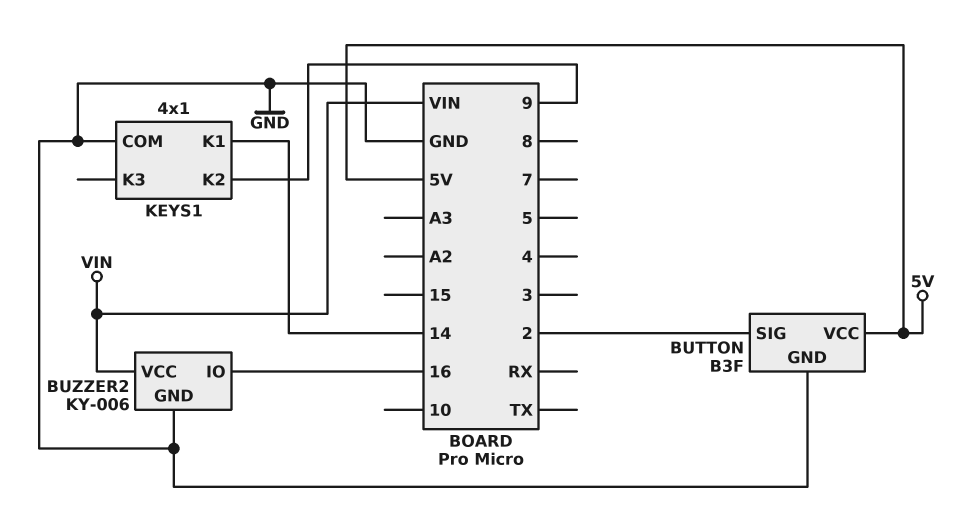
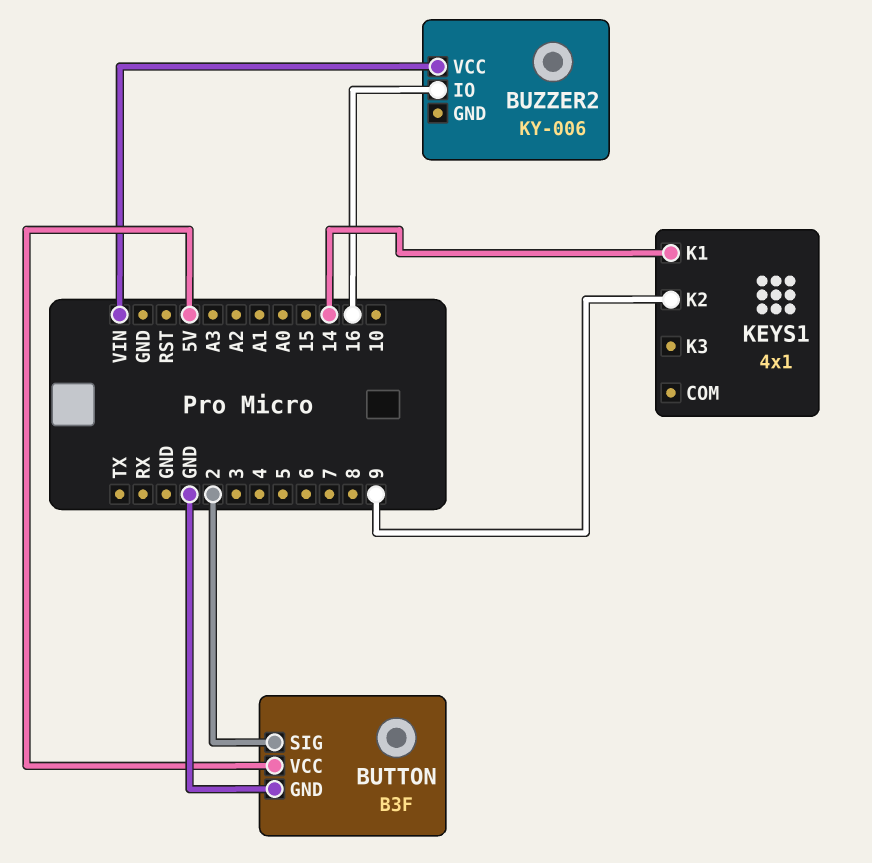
BUZZER2 pin GND: GND -> none
KEYS1 pin COM: GND -> none

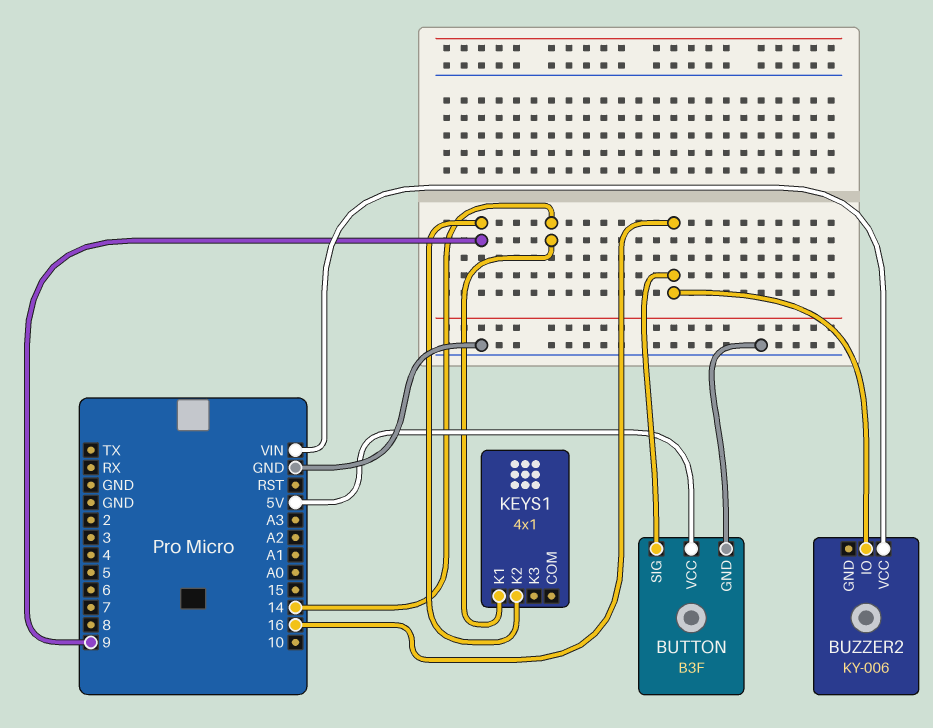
BUTTON pin SIG: 2 -> 16

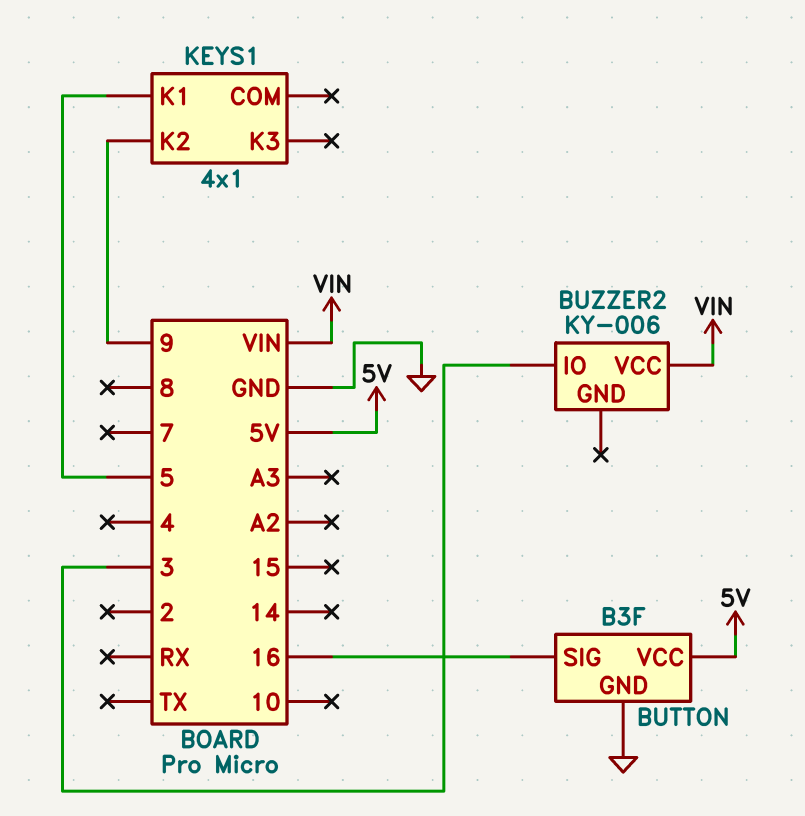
BUZZER2 pin IO: 16 -> 3
KEYS1 pin K1: 14 -> 5

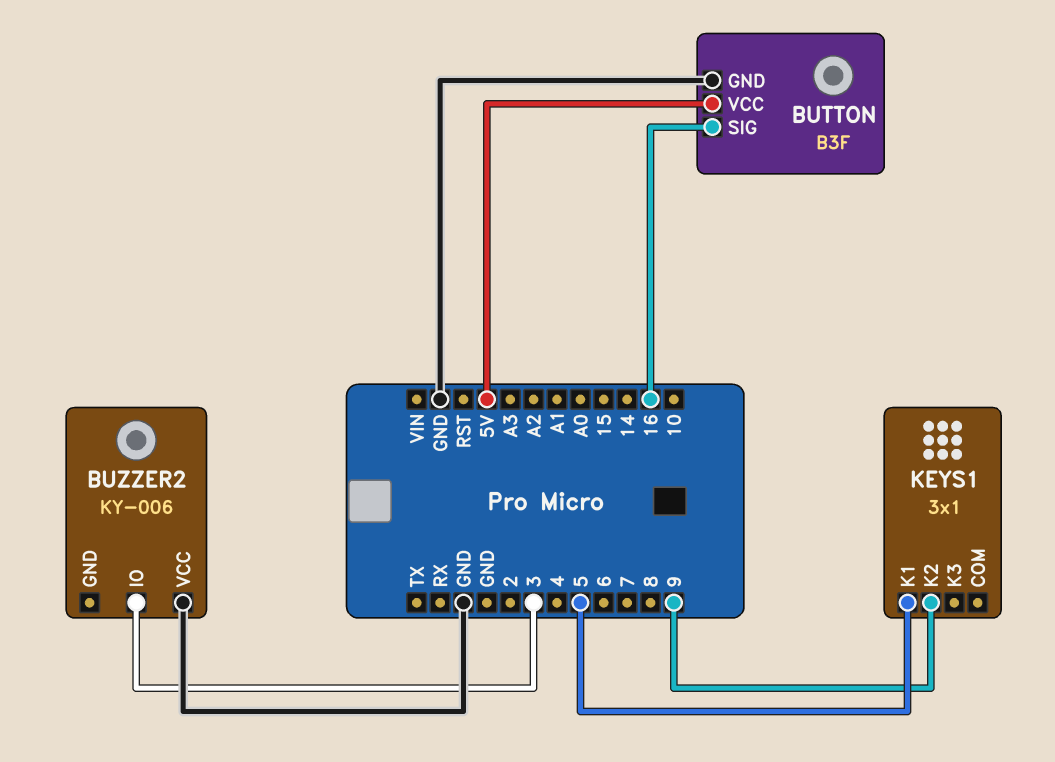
BUZZER2 pin VCC: VIN -> GND
KEYS1: 4x1 -> 3x1

